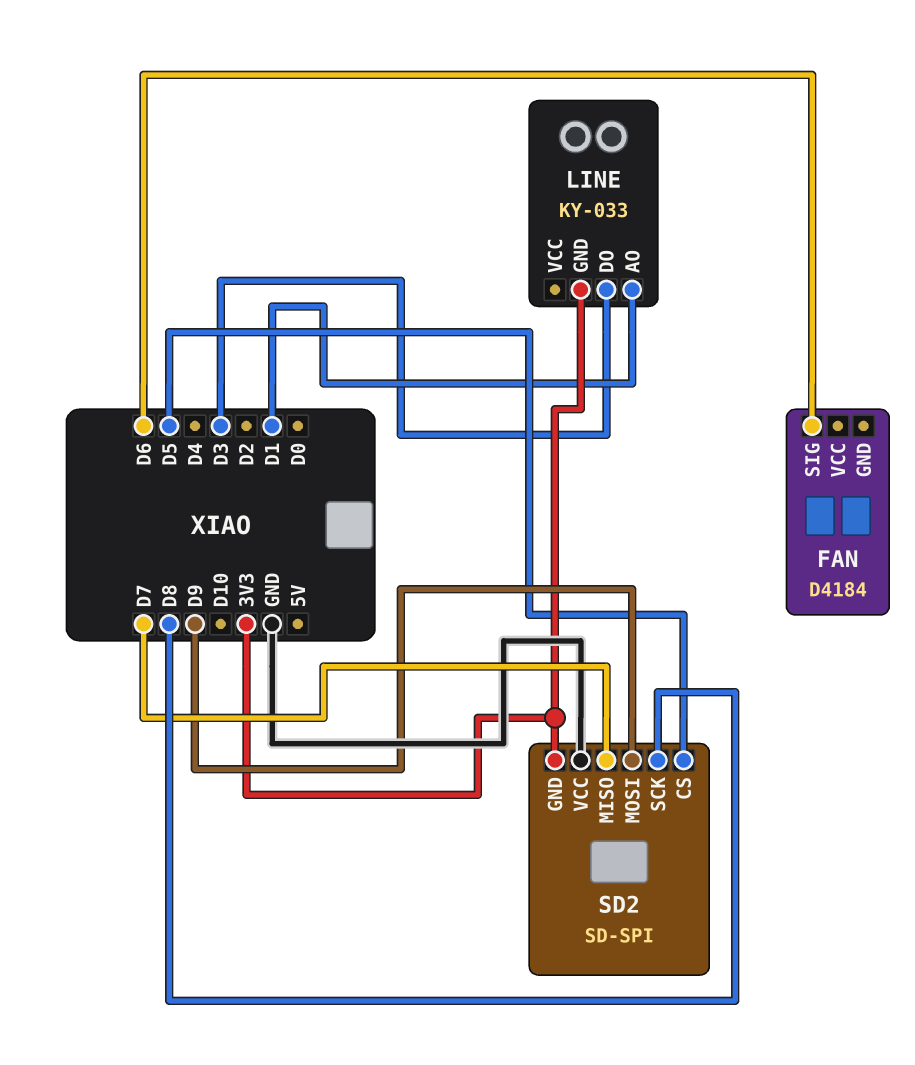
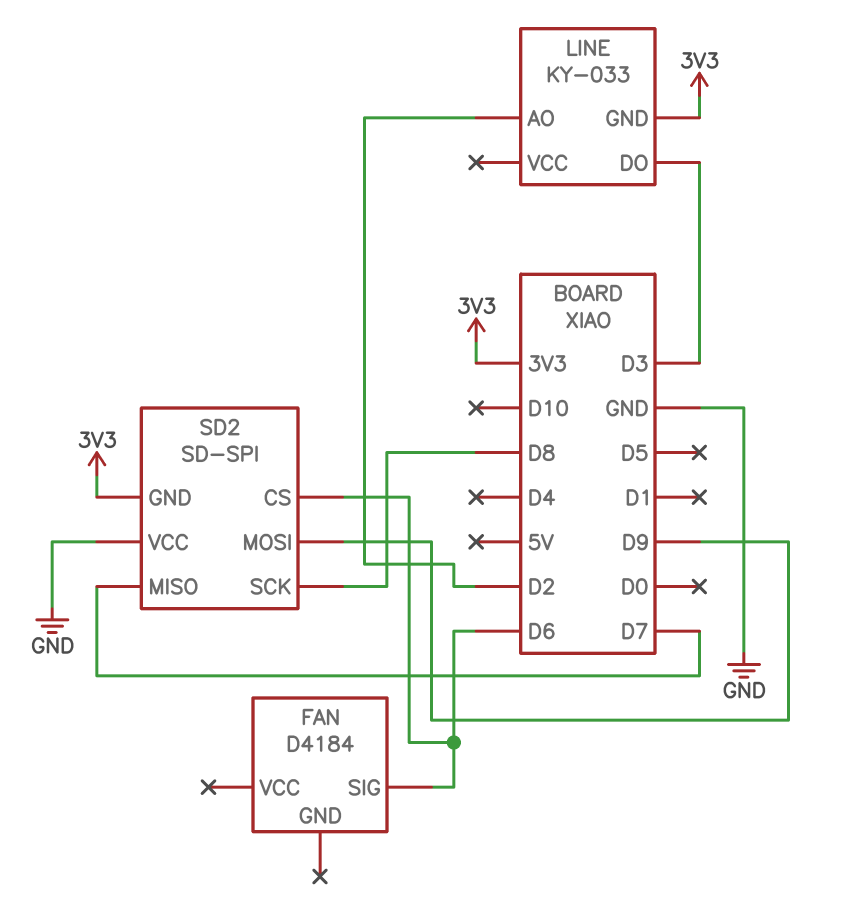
LINE pin AO: D1 -> D2
SD2 pin CS: D5 -> D6

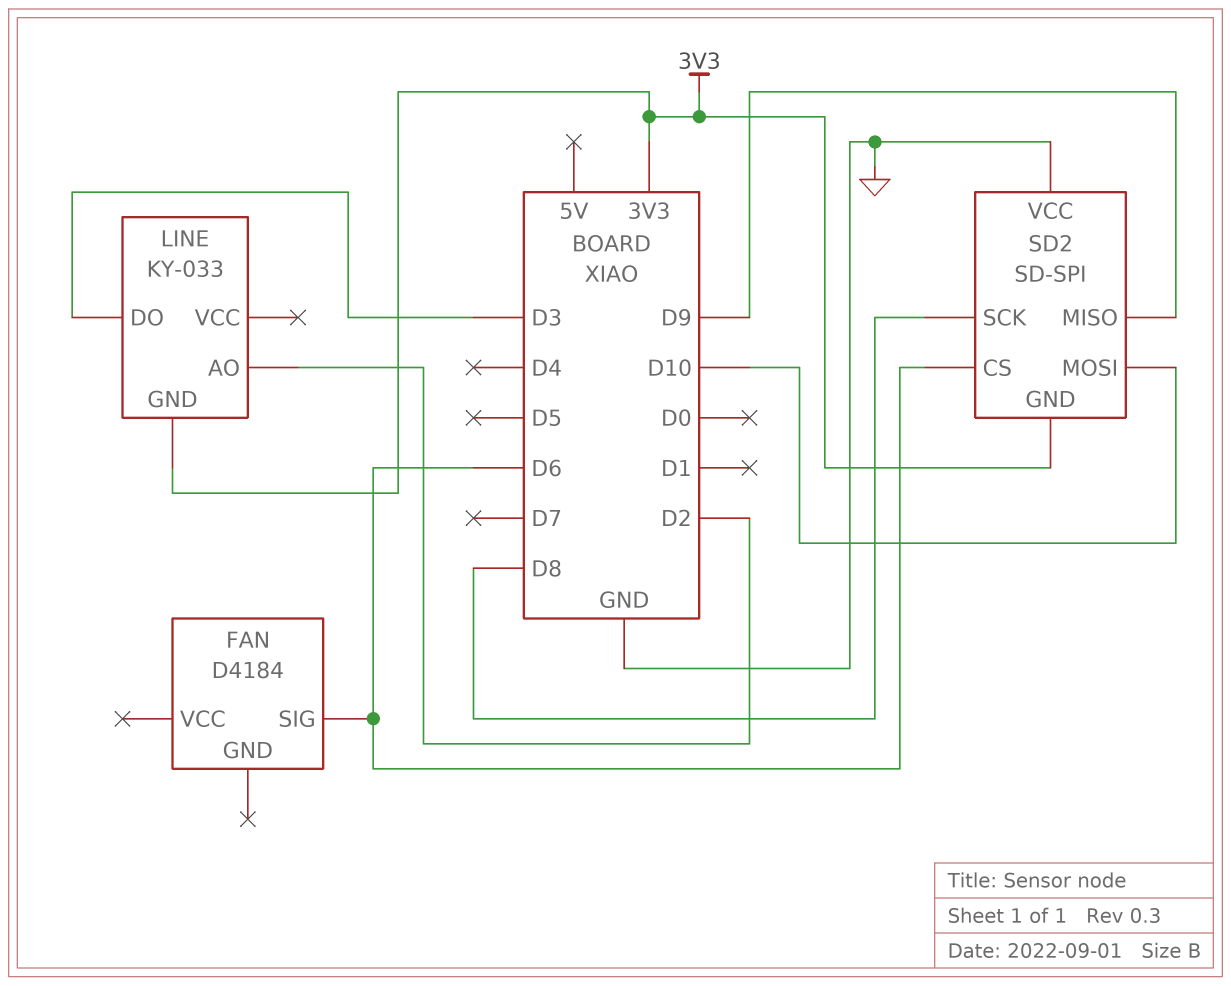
SD2 pin MISO: D7 -> D9
SD2 pin MOSI: D9 -> D10

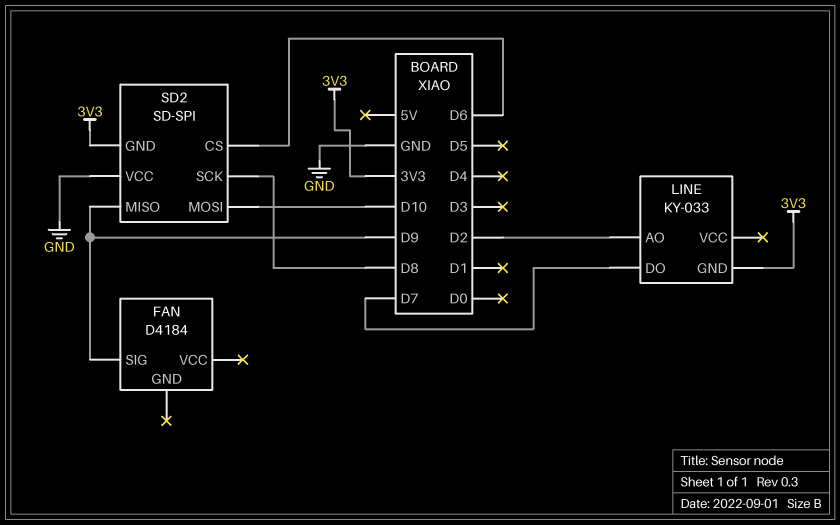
FAN pin SIG: D6 -> D9
LINE pin DO: D3 -> D7

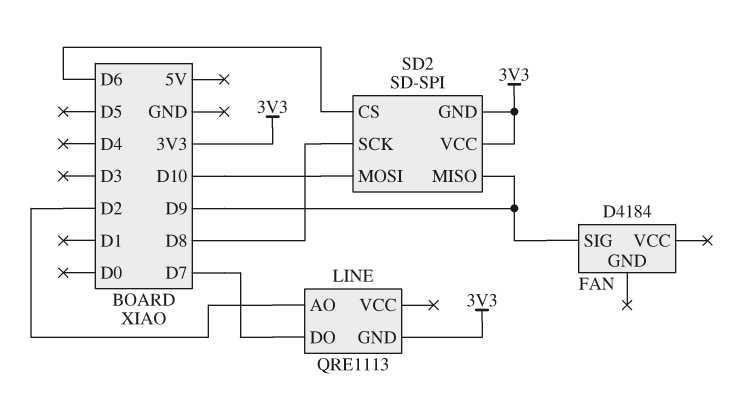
LINE: KY-033 -> QRE1113
SD2 pin VCC: GND -> 3V3

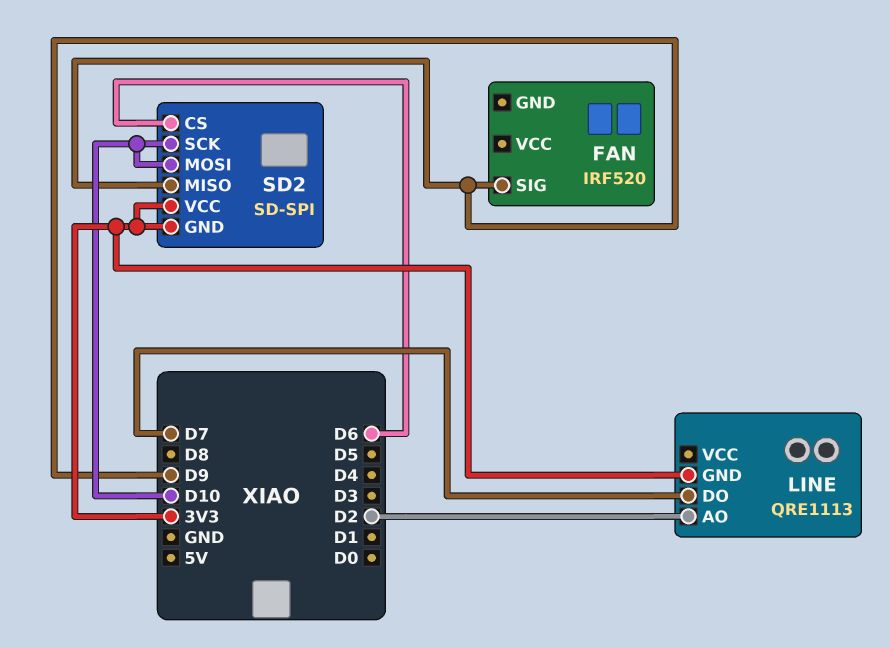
FAN: D4184 -> IRF520
SD2 pin SCK: D8 -> D10

